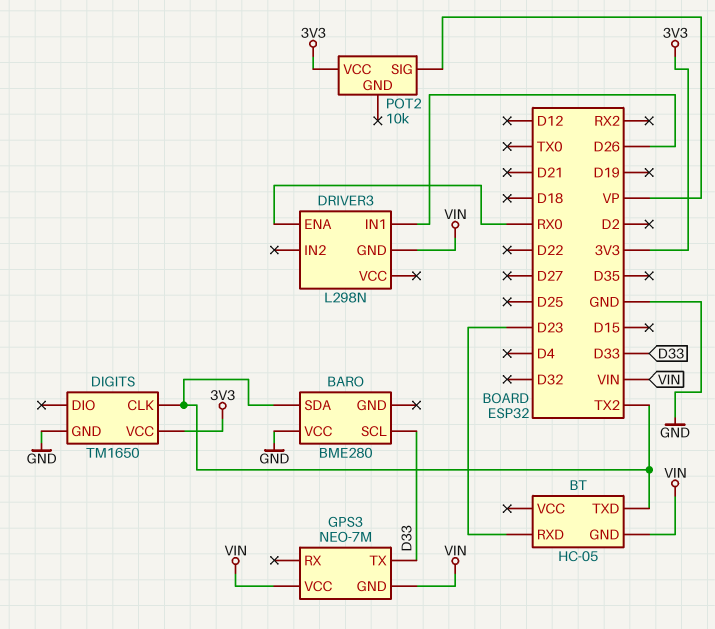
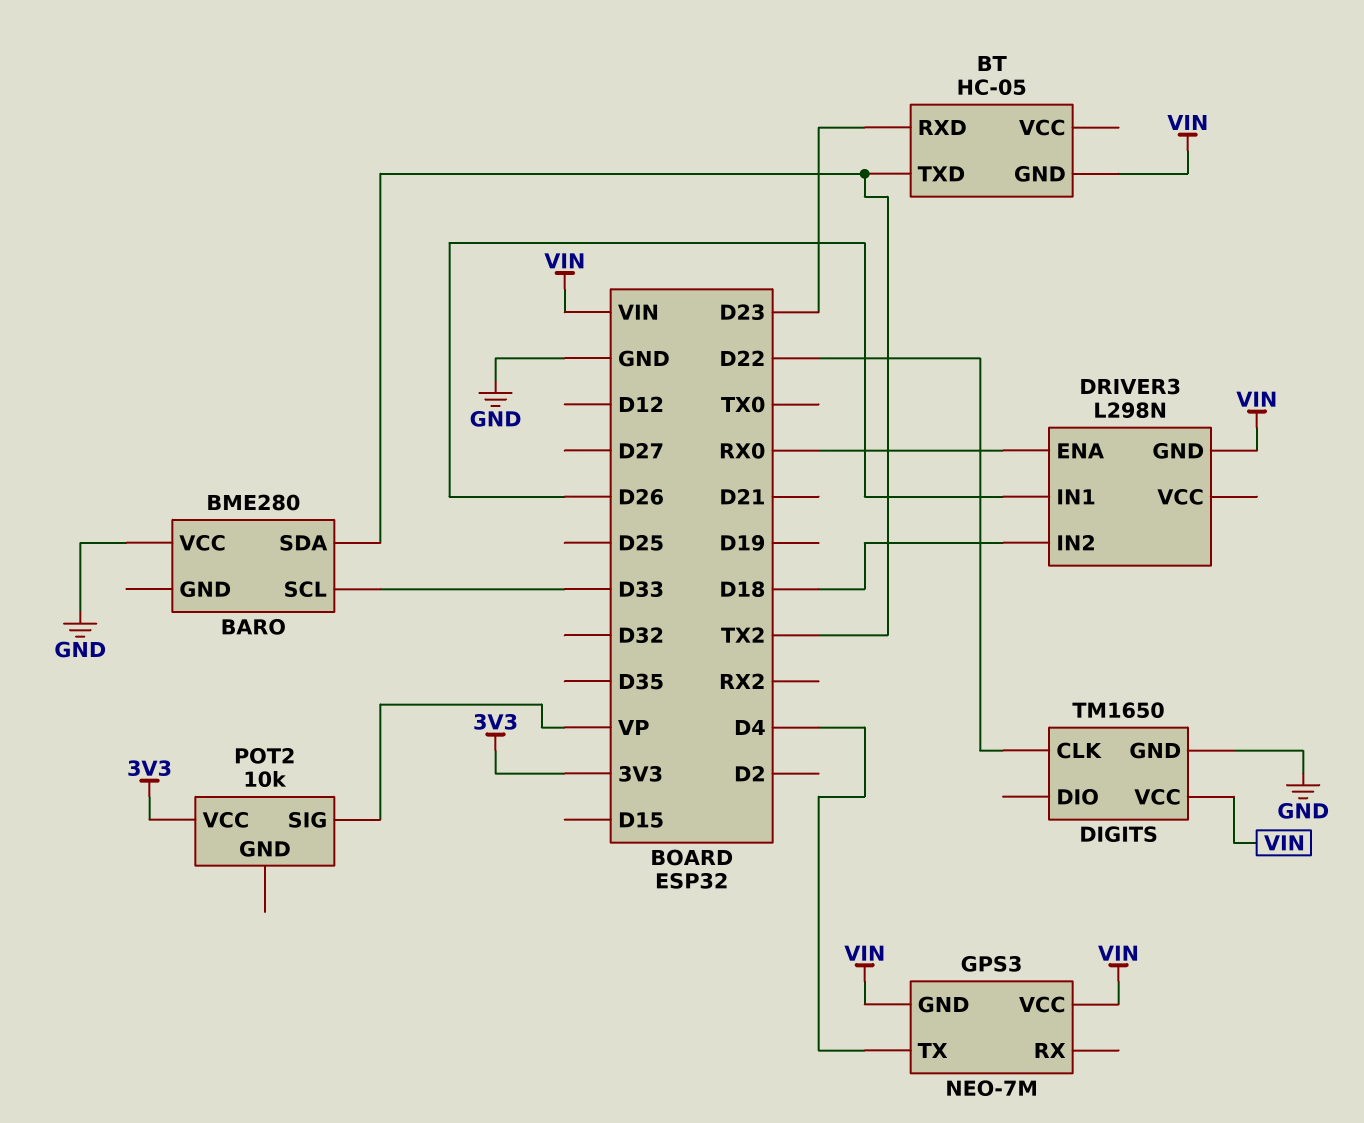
DIGITS pin CLK: TX2 -> D22
DIGITS pin VCC: 3V3 -> VIN
DRIVER3 pin IN2: none -> D18
GPS3 pin TX: D33 -> D4

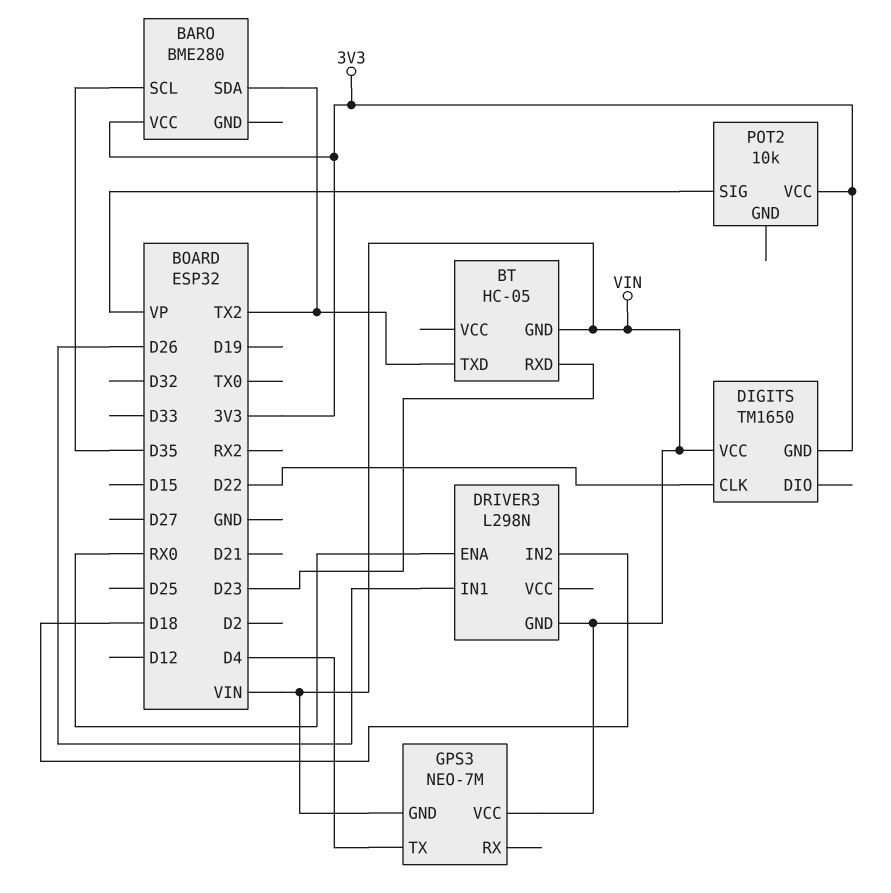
BARO pin SCL: D33 -> D35
BARO pin VCC: GND -> 3V3
DIGITS pin GND: GND -> 3V3

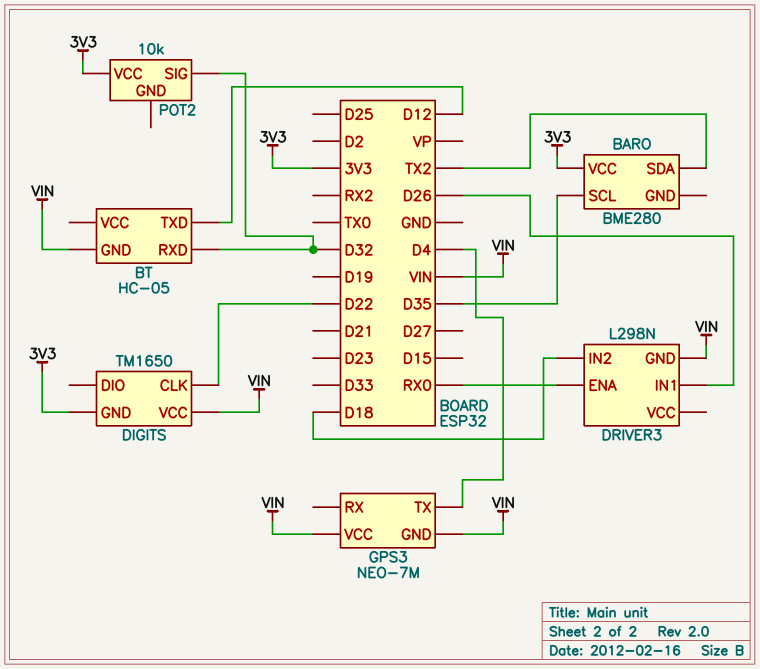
BT pin RXD: D23 -> D32
BT pin TXD: TX2 -> D12
POT2 pin SIG: VP -> D32

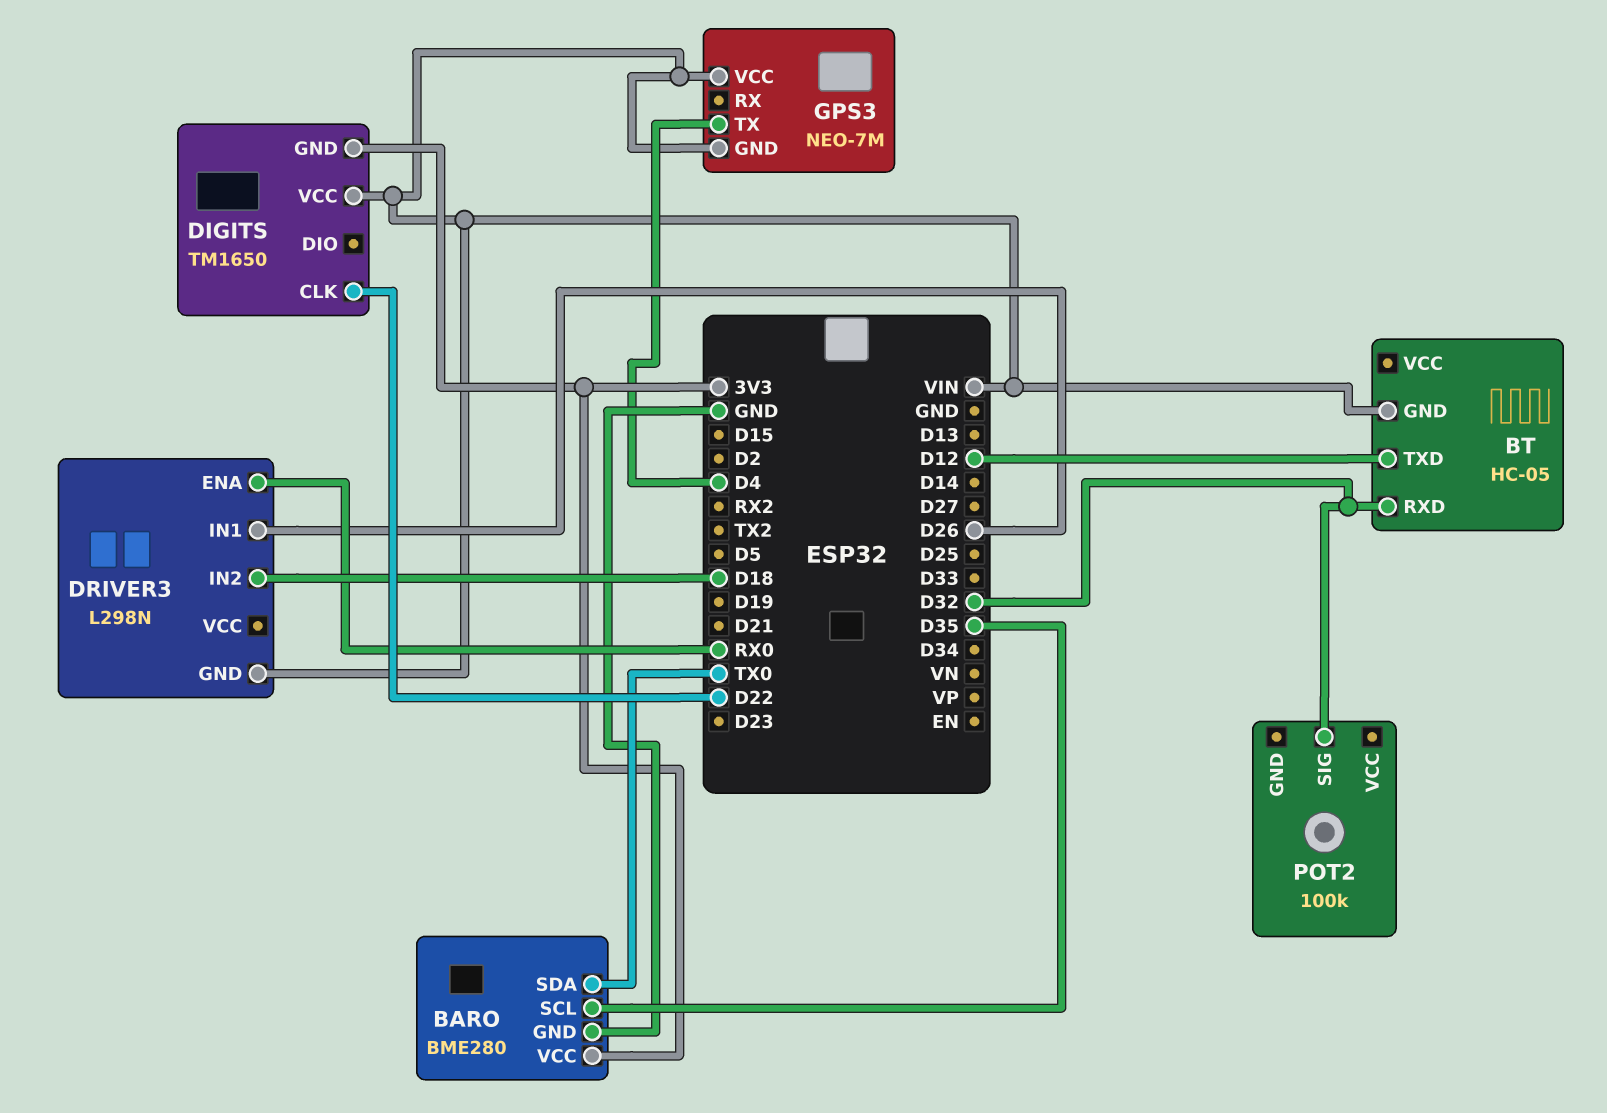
BARO pin GND: none -> GND
BARO pin SDA: TX2 -> TX0
POT2: 10k -> 100k
POT2 pin VCC: 3V3 -> none

